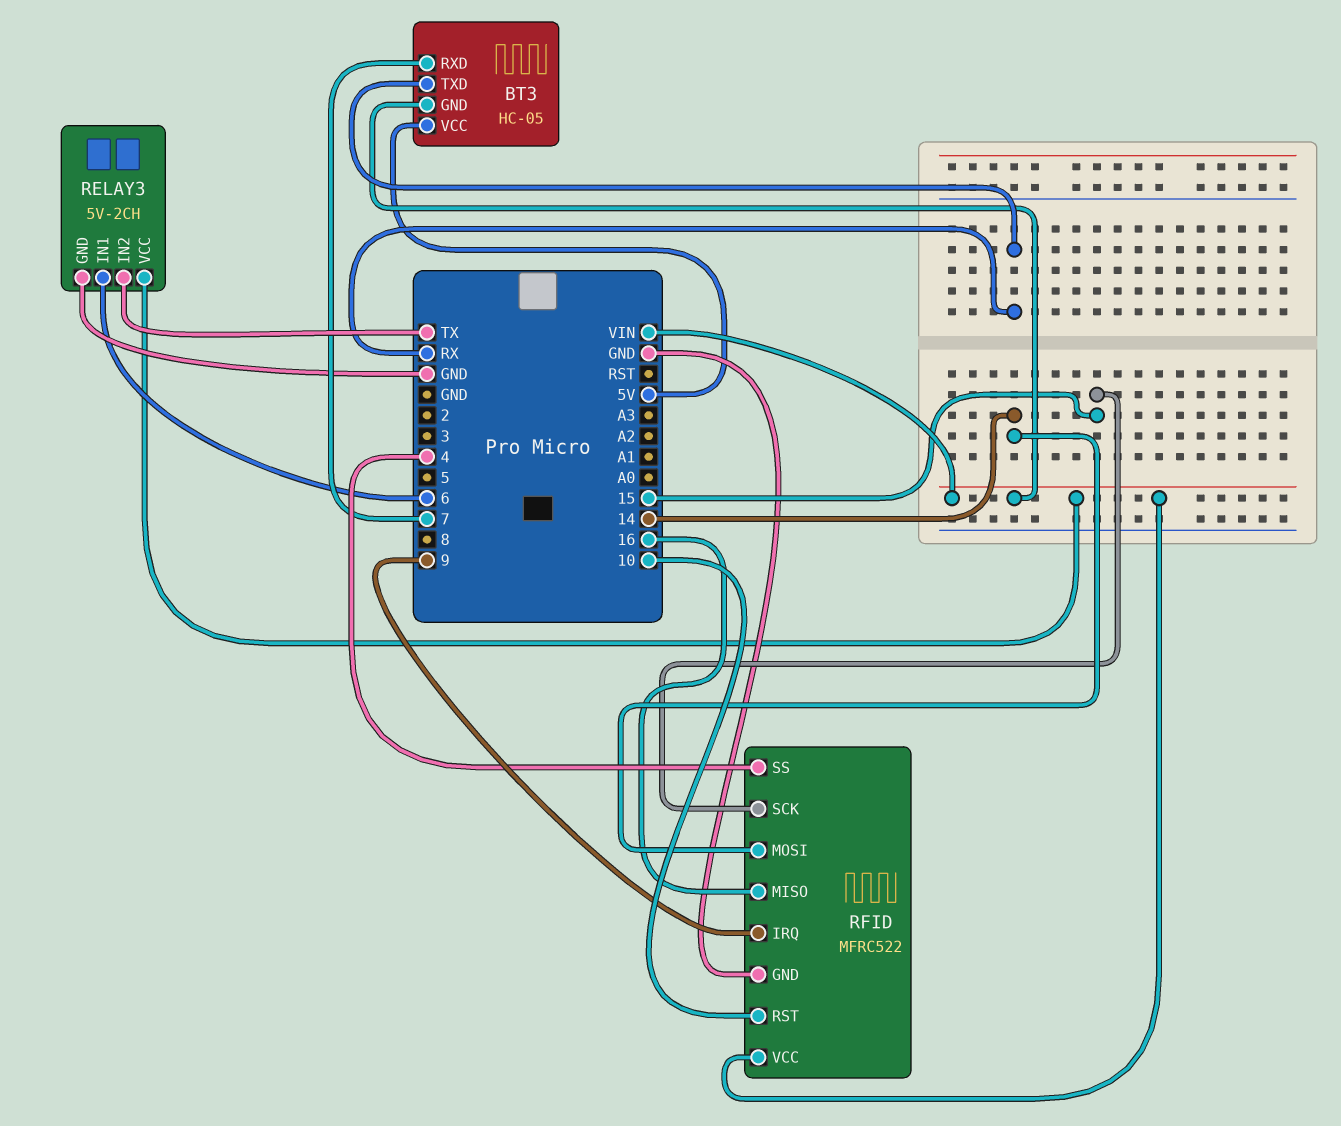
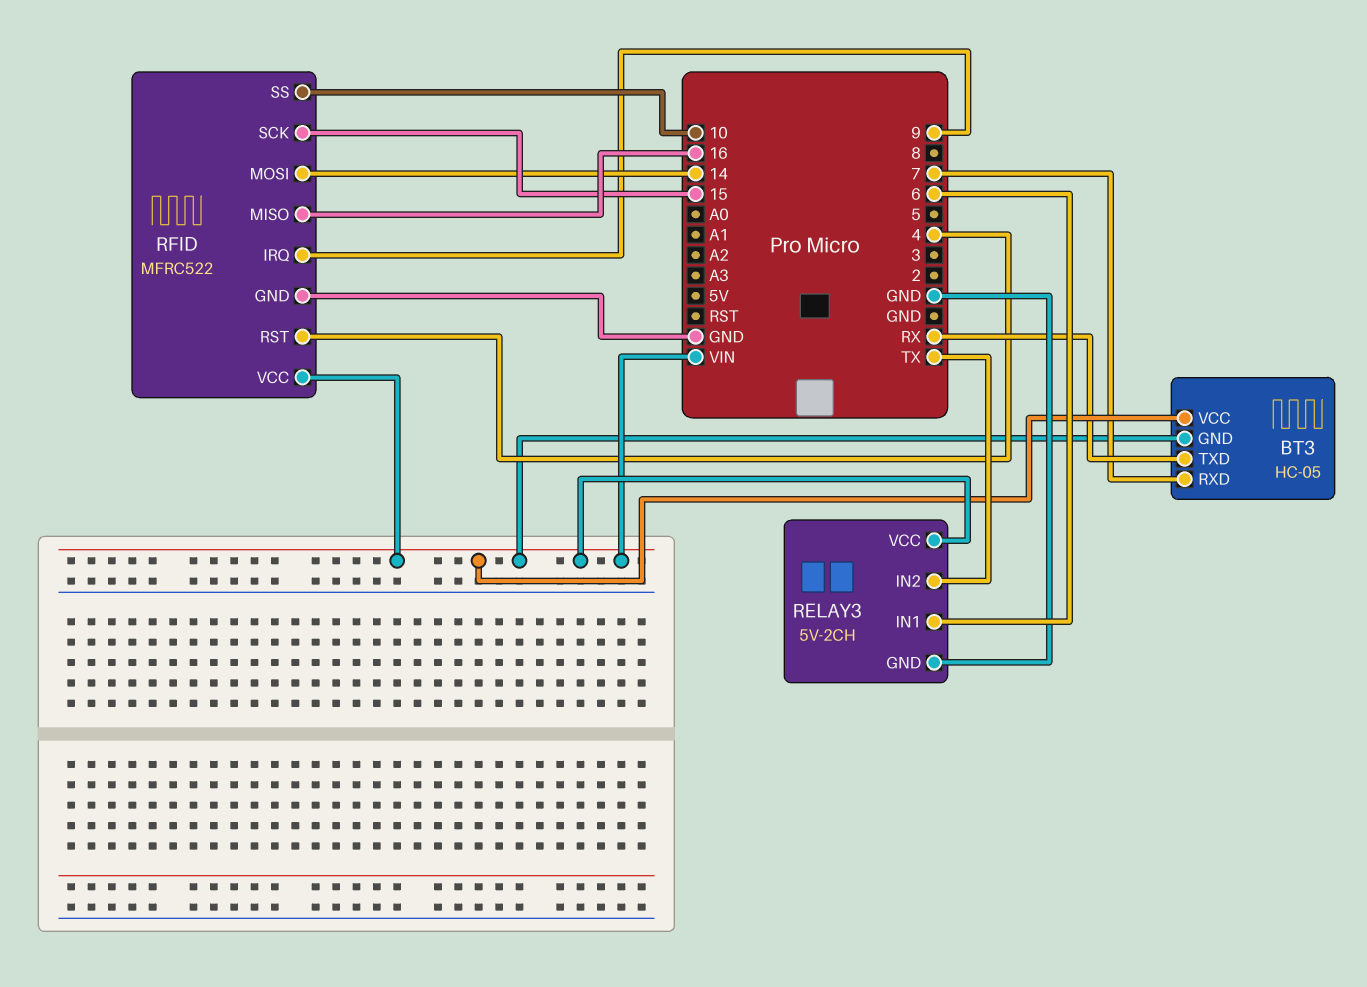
BT3 pin VCC: 5V -> VIN
RFID pin RST: 10 -> 4
RFID pin SS: 4 -> 10

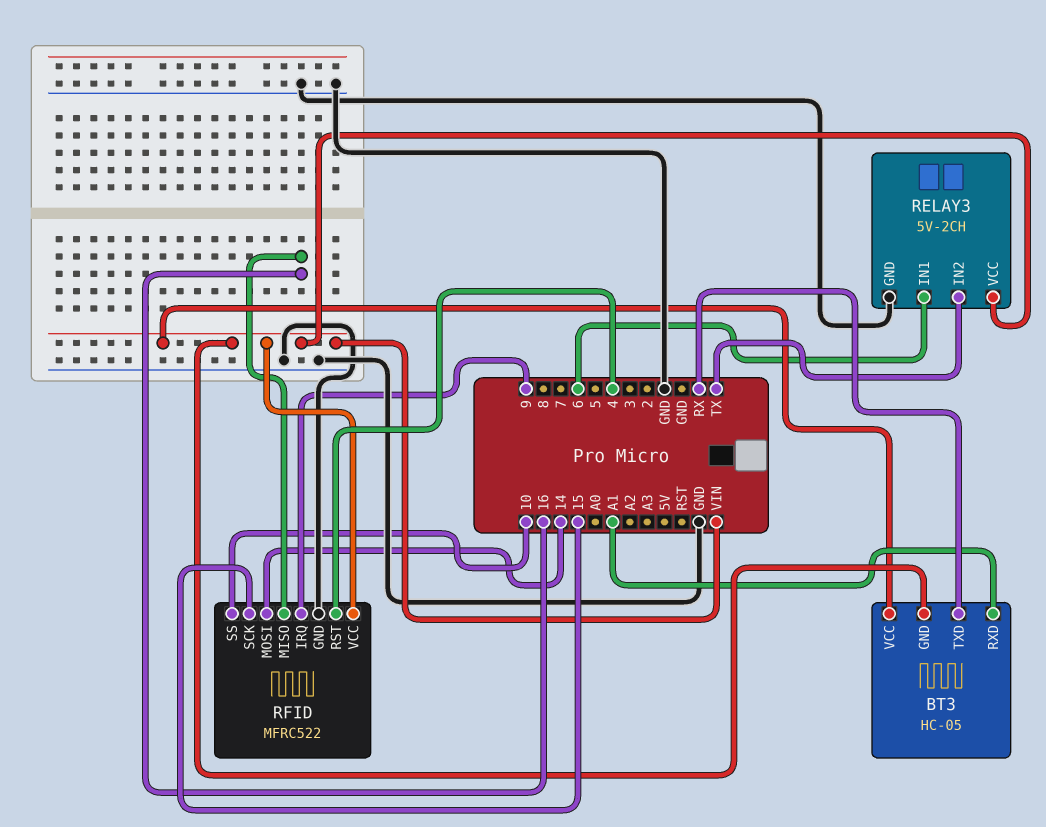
BT3 pin RXD: 7 -> A1

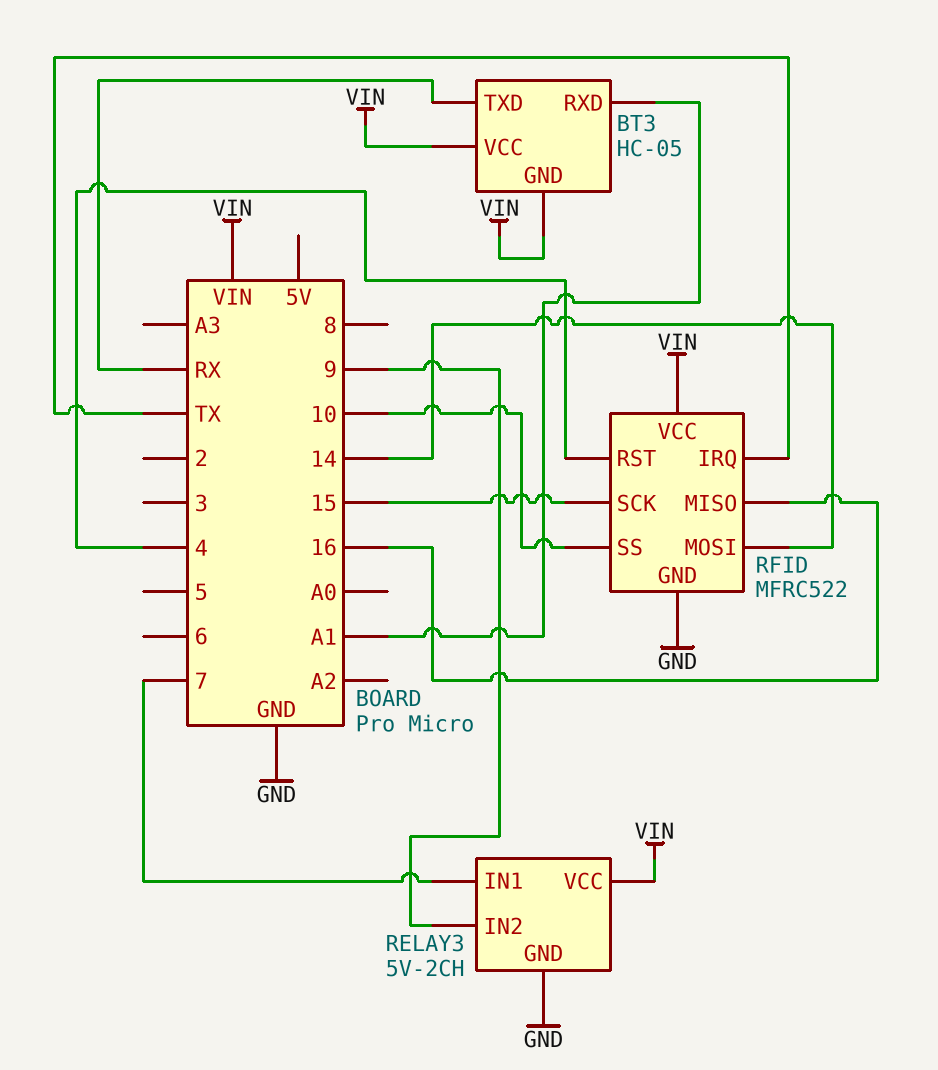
RELAY3 pin IN1: 6 -> 7
RELAY3 pin IN2: TX -> 9
RFID pin IRQ: 9 -> TX

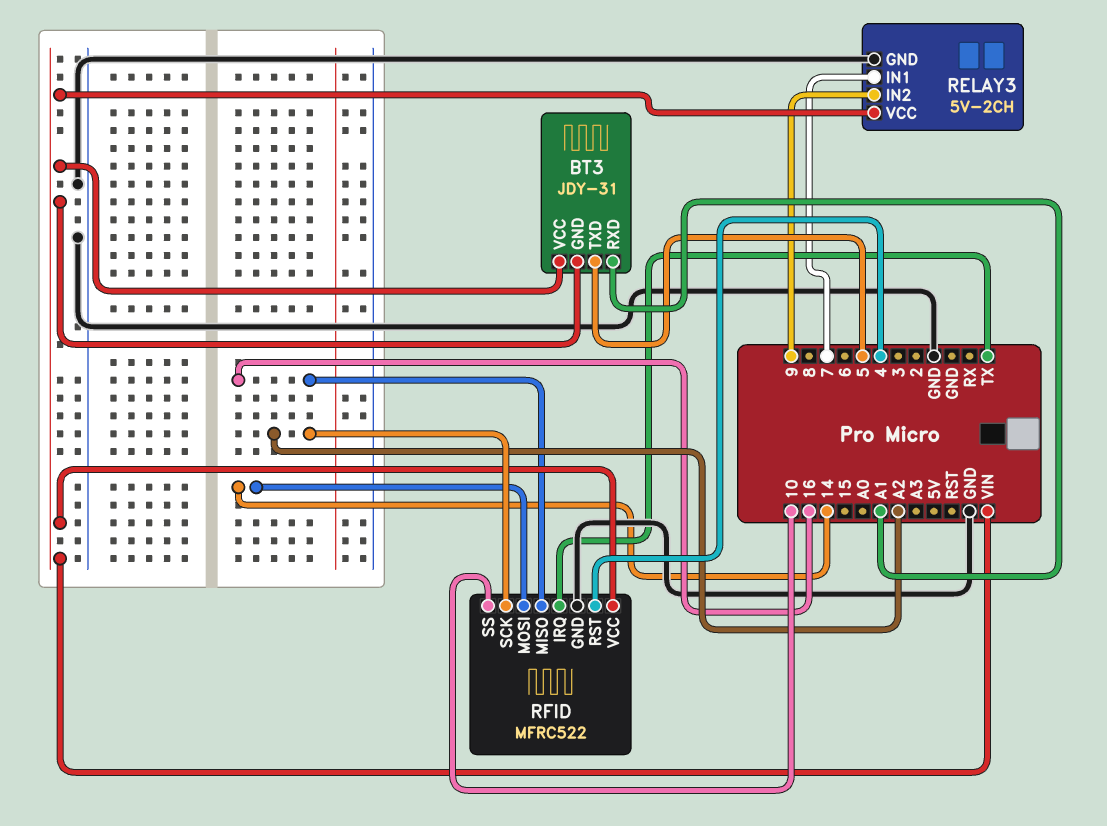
BT3: HC-05 -> JDY-31
BT3 pin TXD: RX -> 5
RFID pin SCK: 15 -> A2

